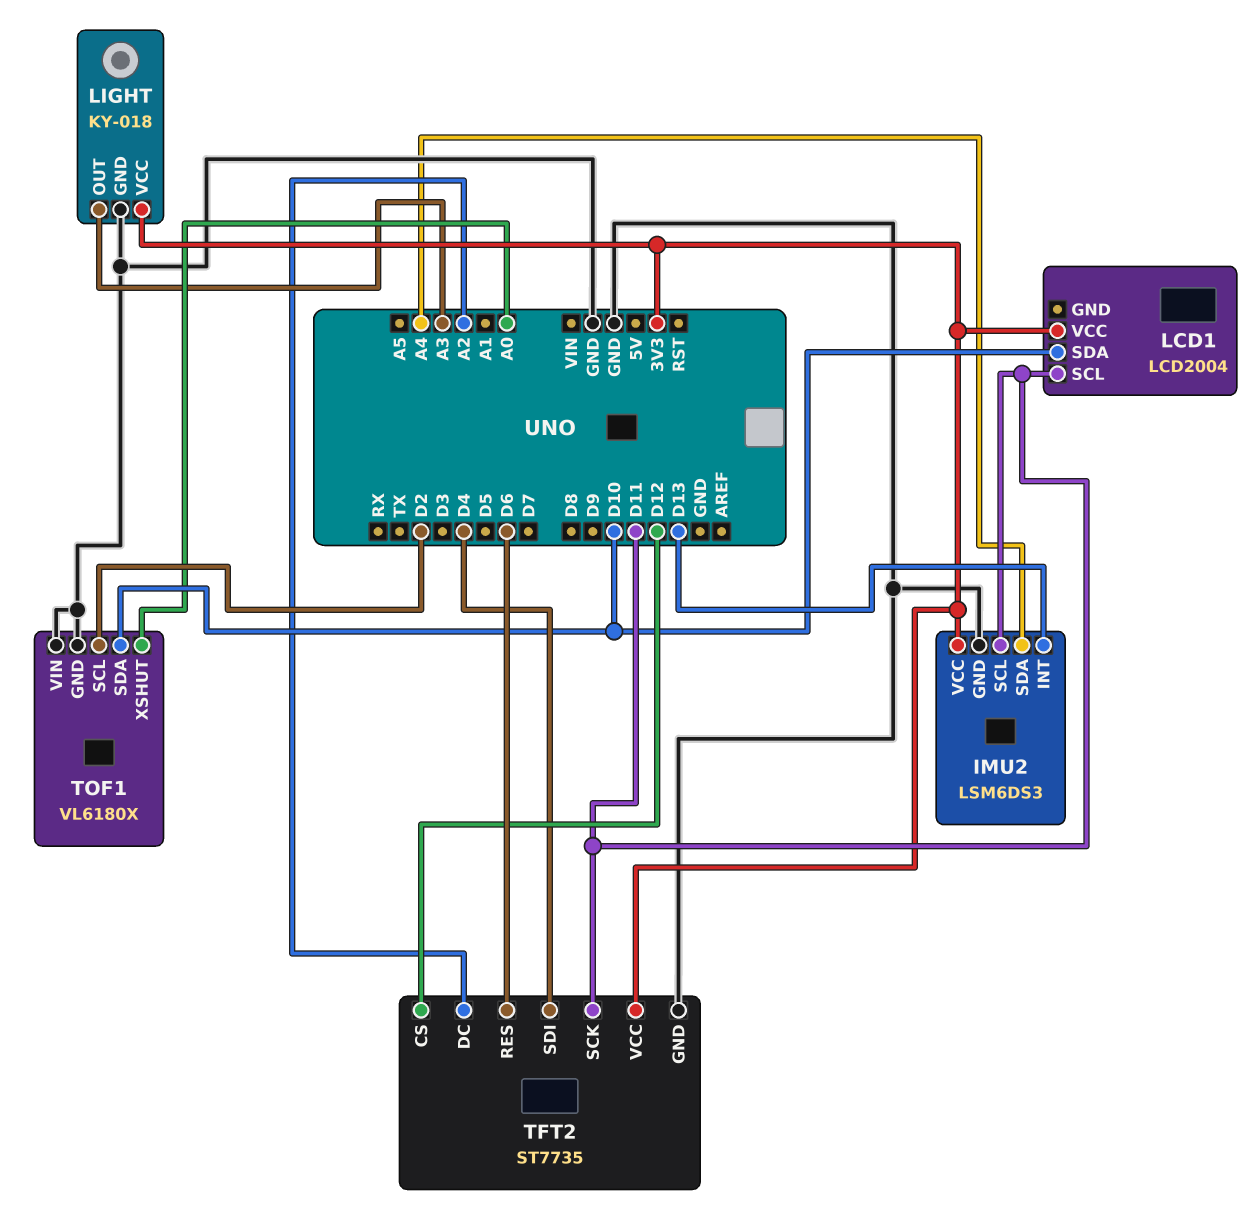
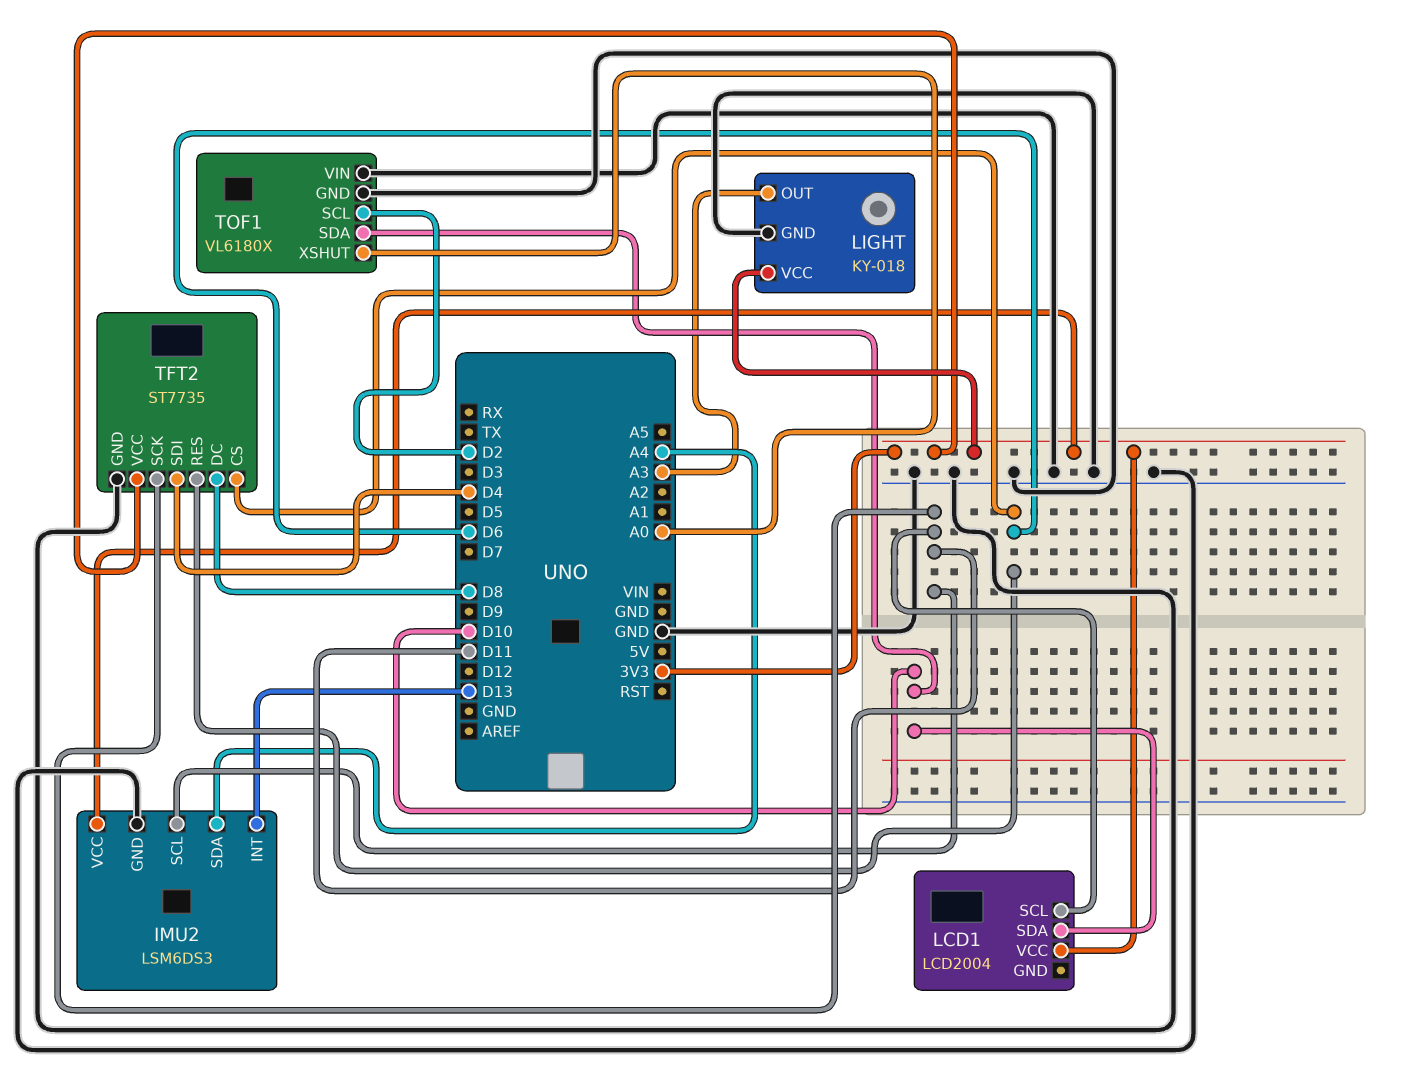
TFT2 pin CS: D12 -> D6
TFT2 pin DC: A2 -> D8

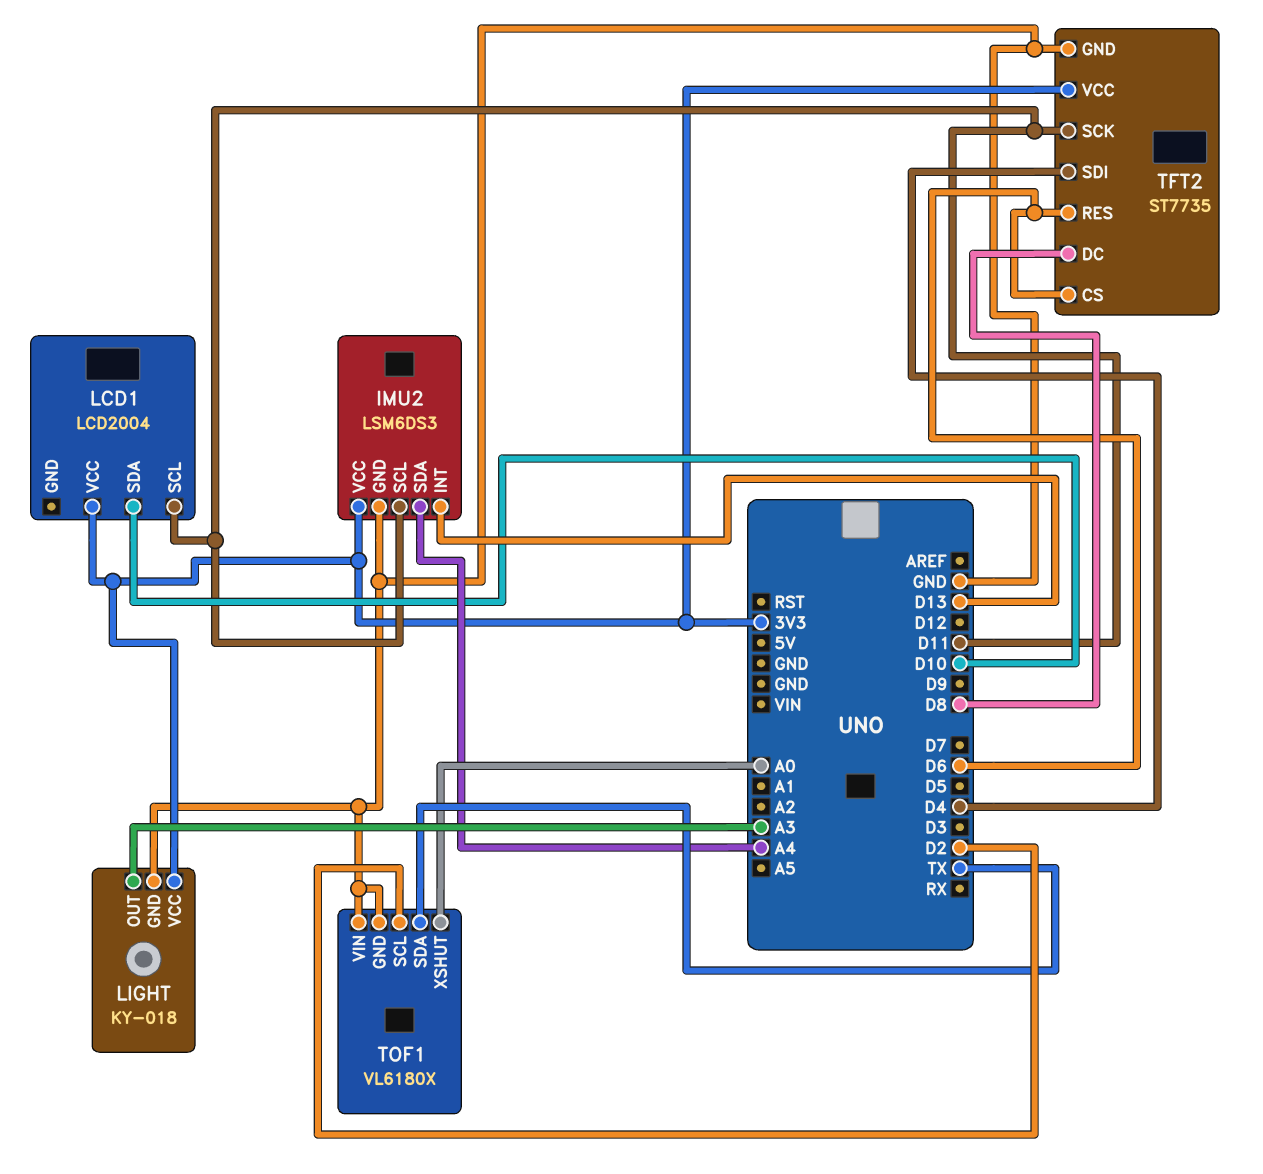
TOF1 pin SDA: D10 -> TX

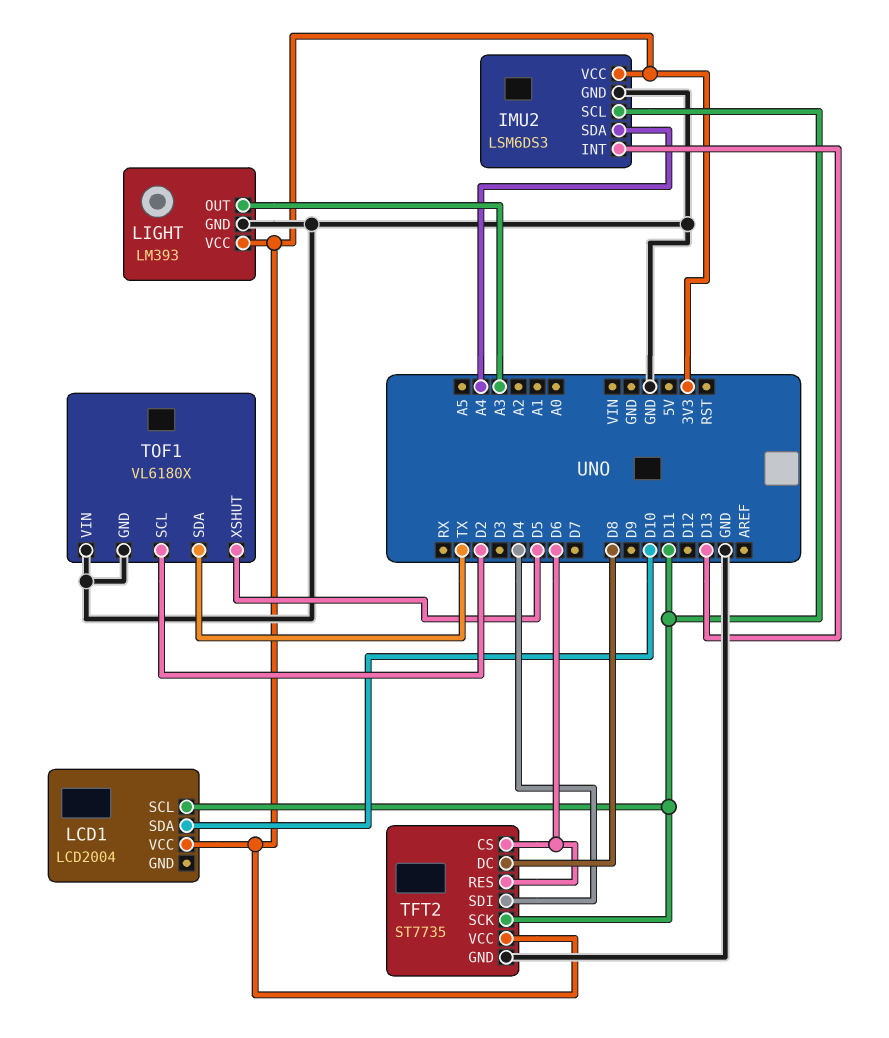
LIGHT: KY-018 -> LM393
TOF1 pin XSHUT: A0 -> D5

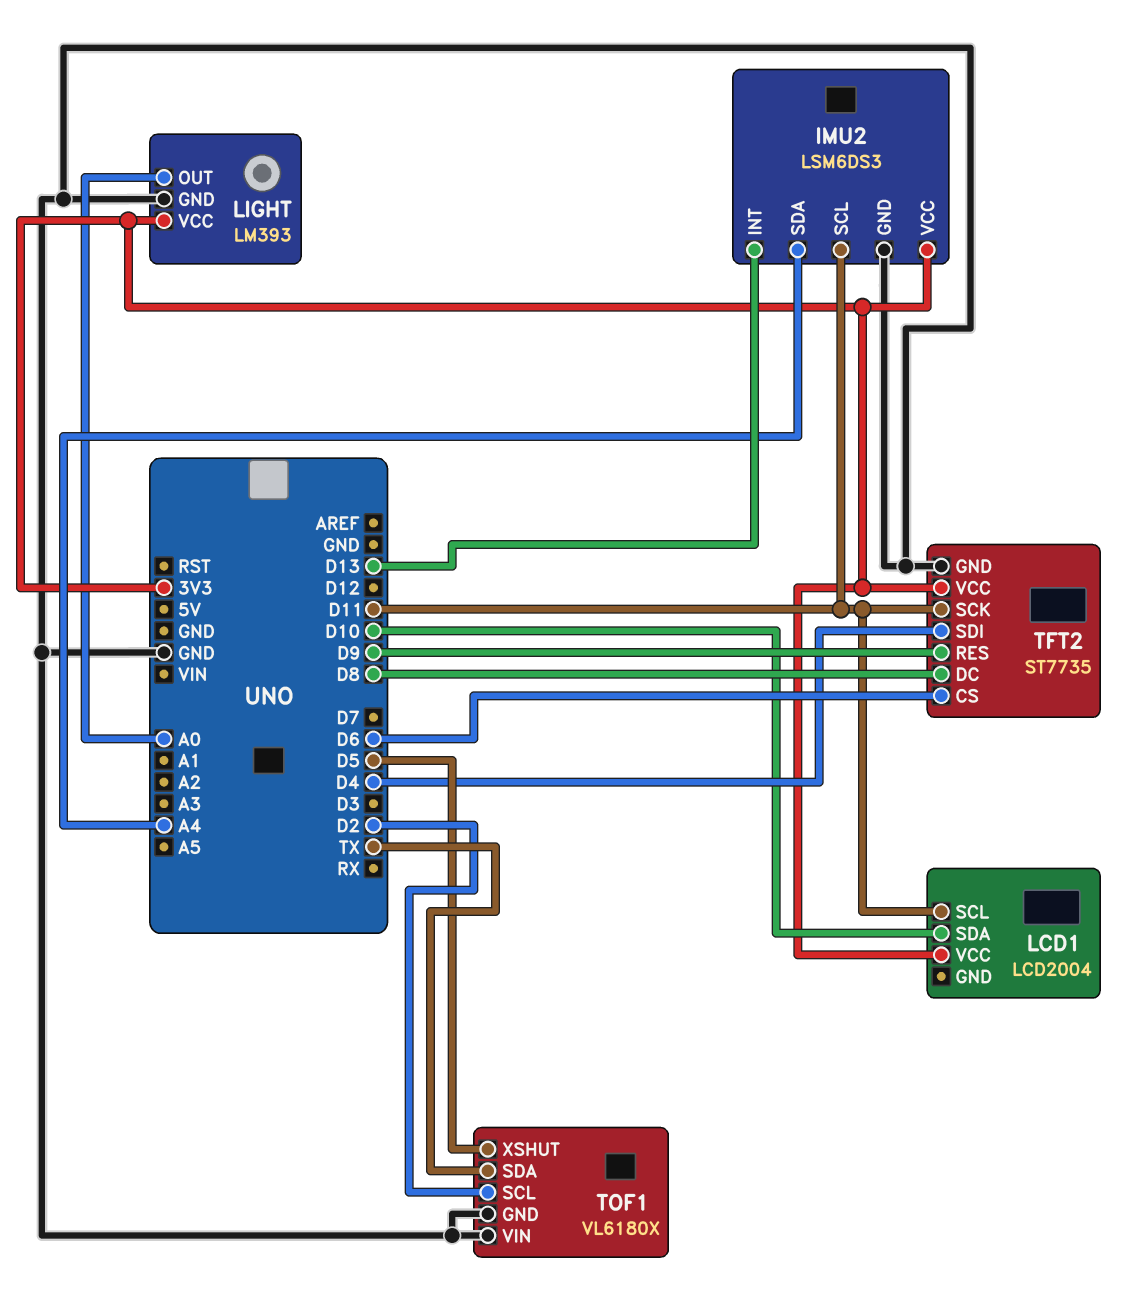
LIGHT pin OUT: A3 -> A0
TFT2 pin RES: D6 -> D9

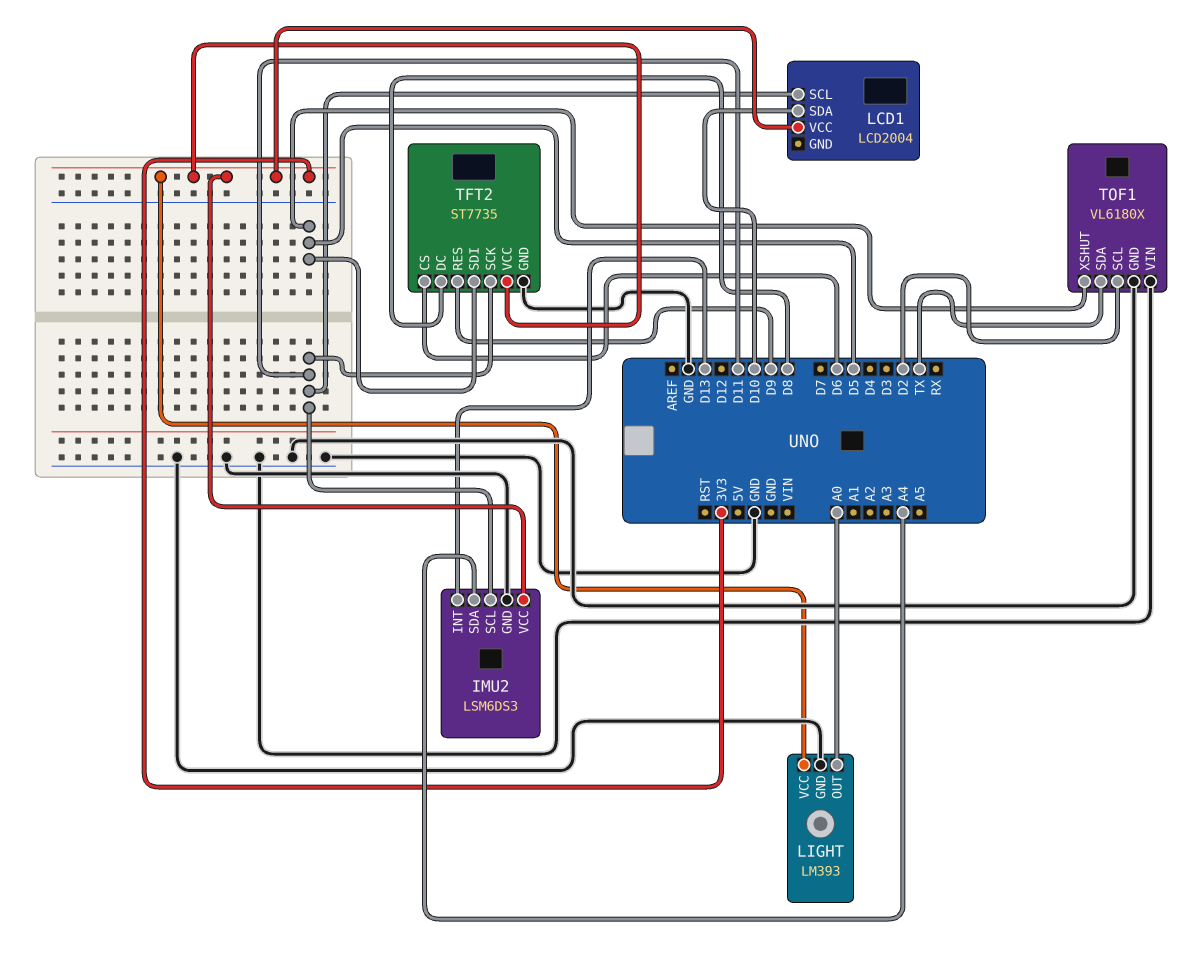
TFT2 pin SDI: D4 -> D5

